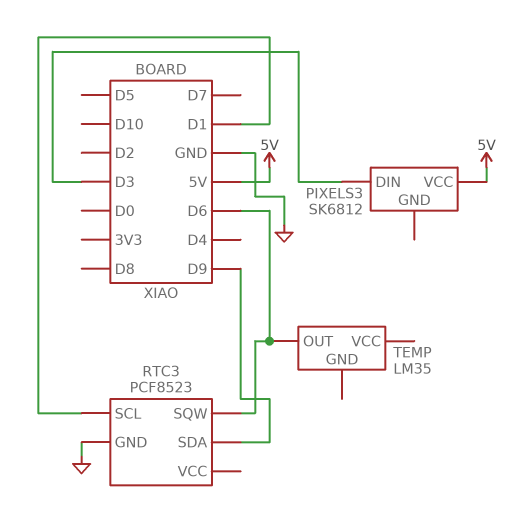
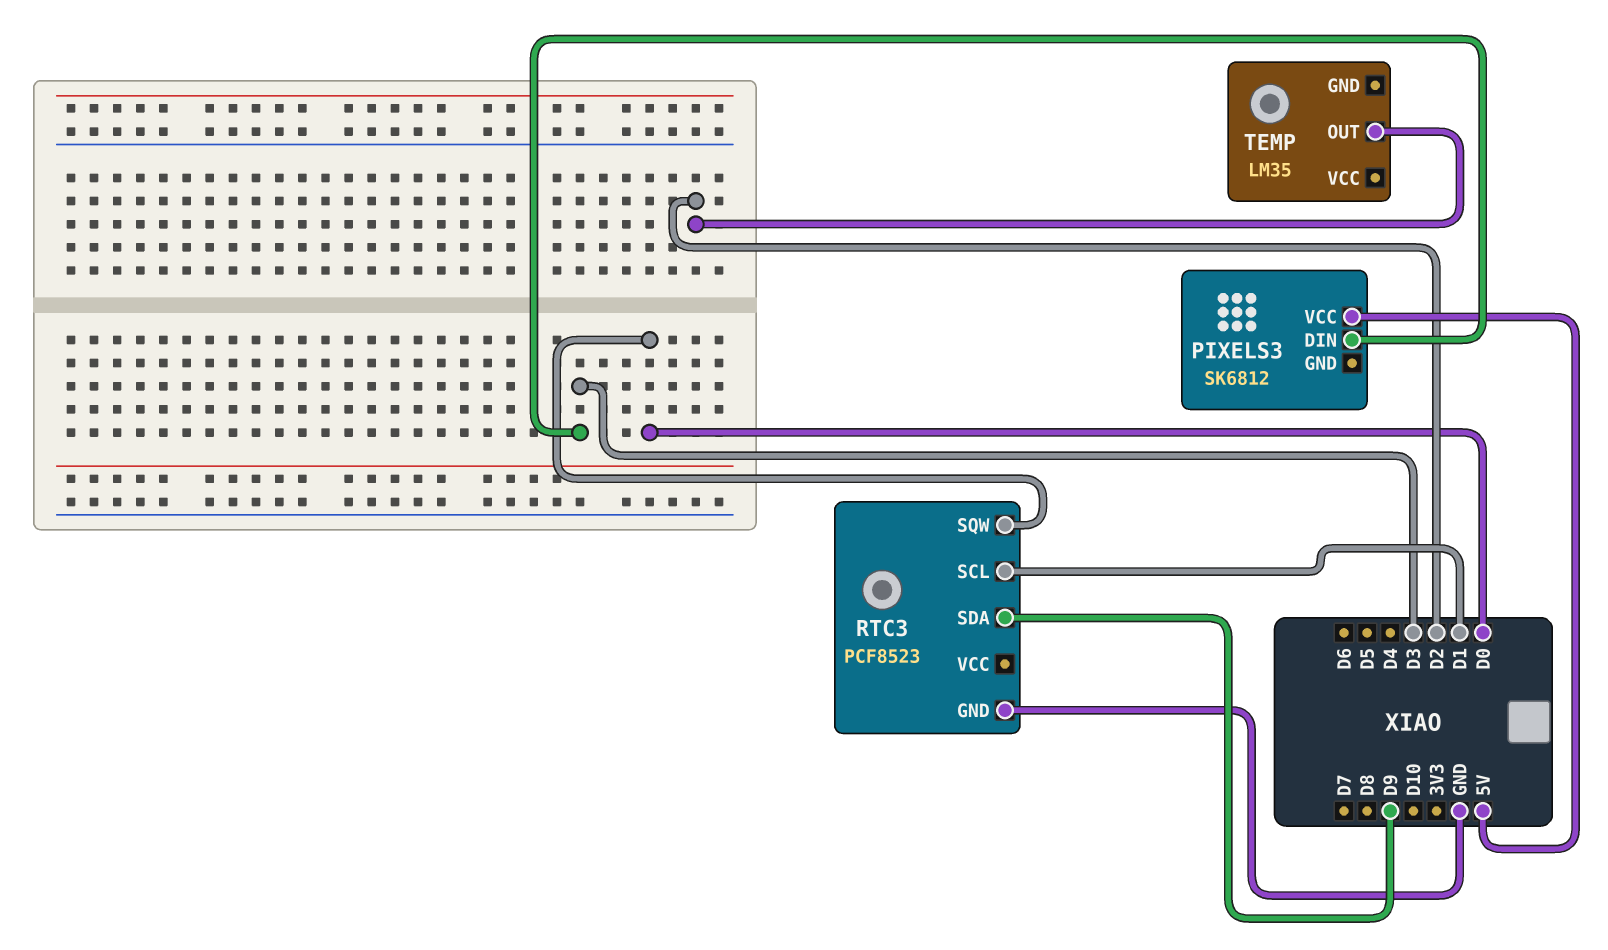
RTC3 pin SQW: D6 -> D0
TEMP pin OUT: D6 -> D2

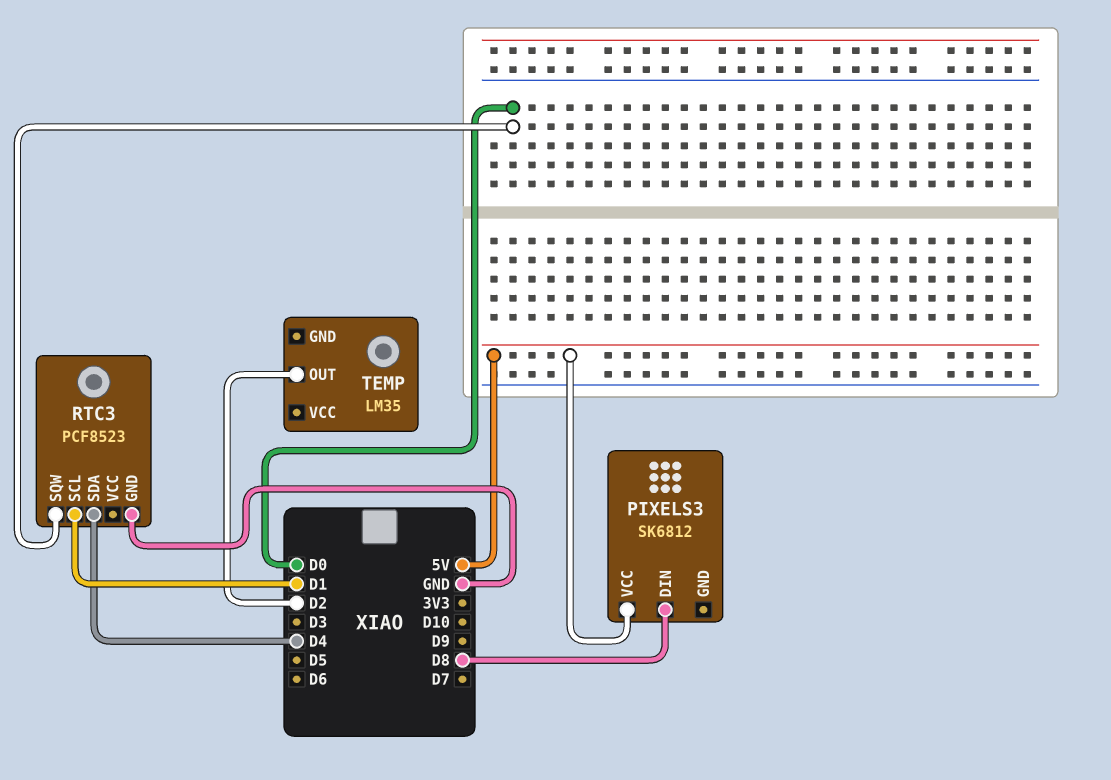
PIXELS3 pin DIN: D3 -> D8
RTC3 pin SDA: D9 -> D4

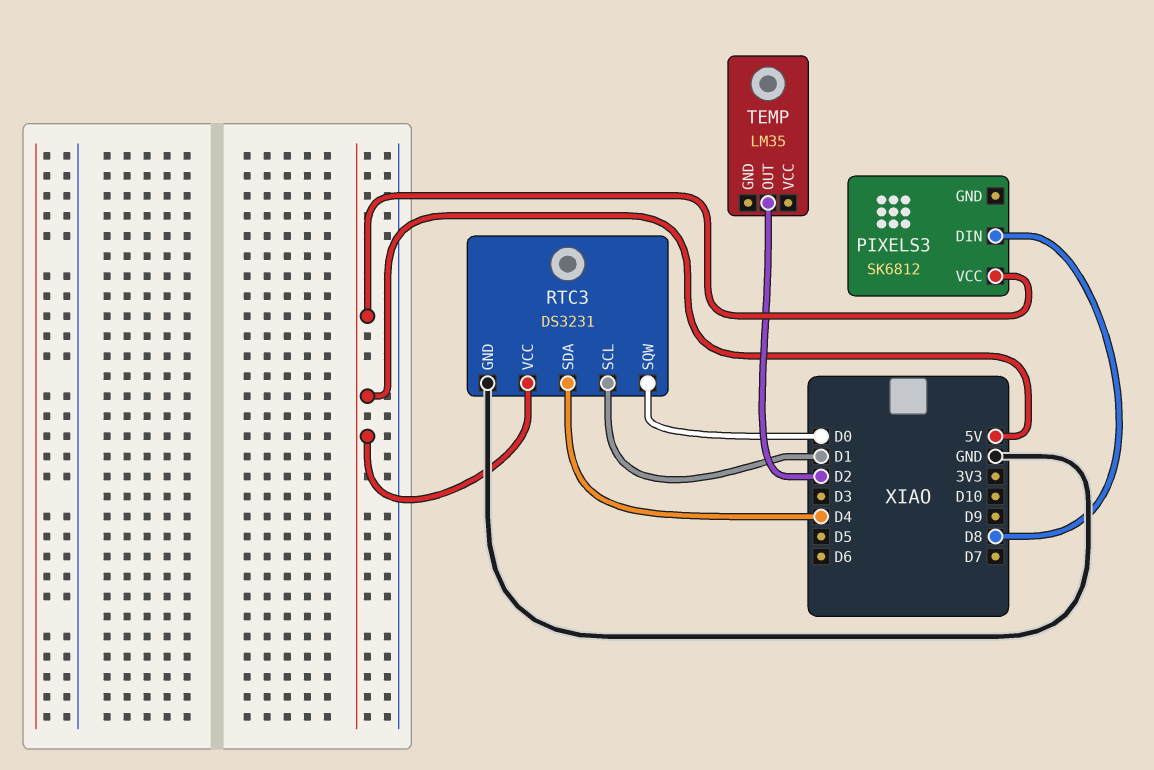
RTC3: PCF8523 -> DS3231
RTC3 pin VCC: none -> 5V

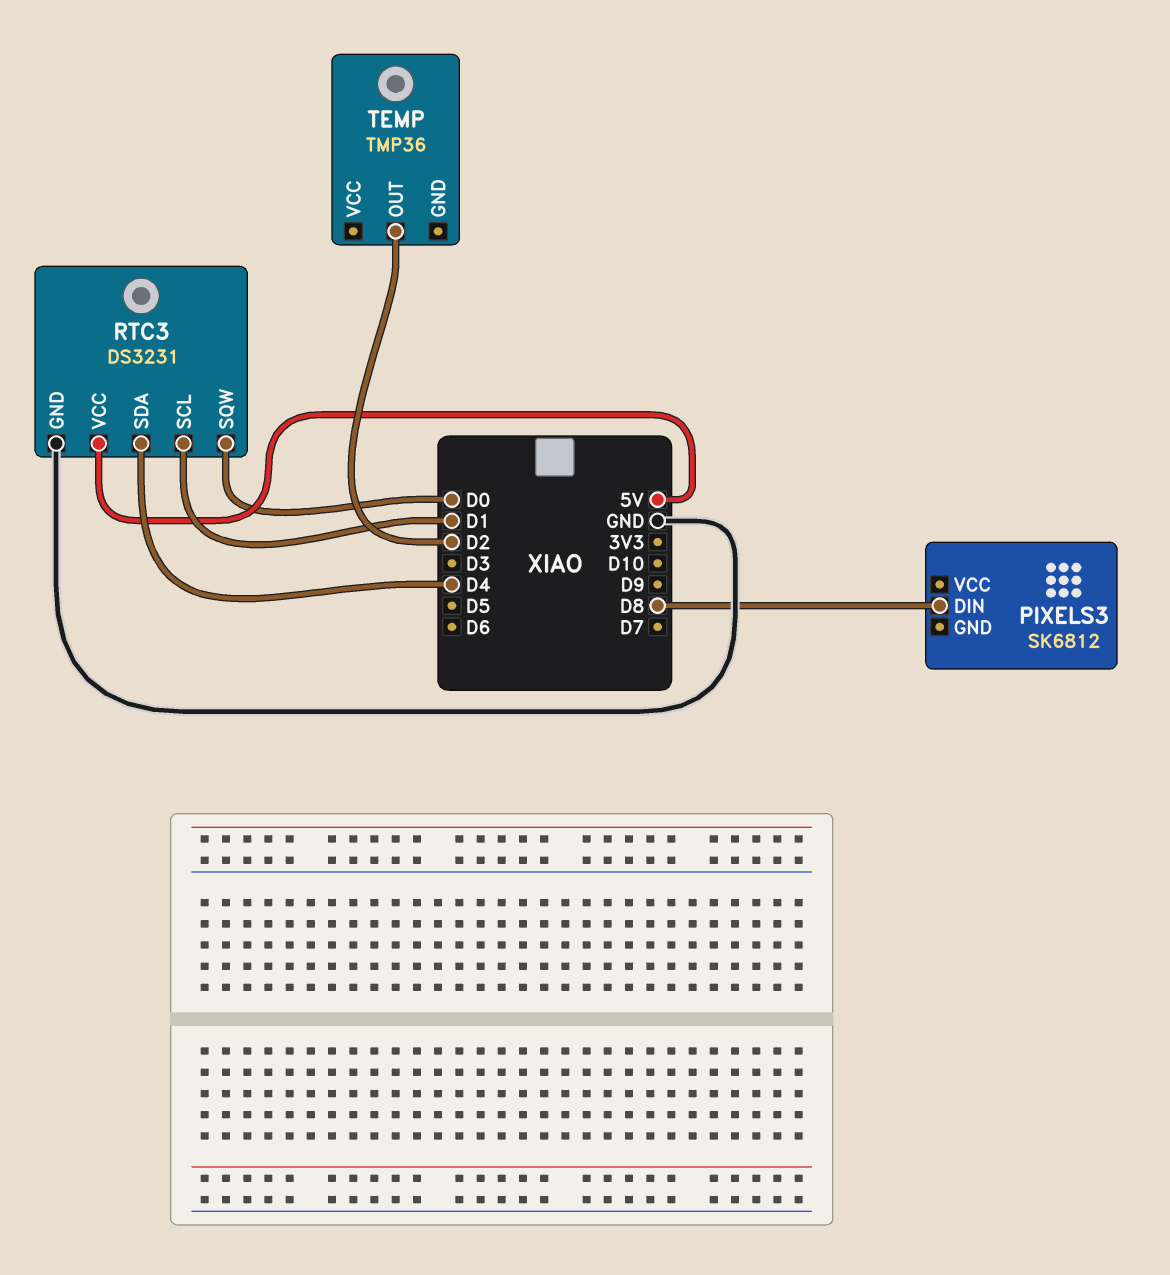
PIXELS3 pin VCC: 5V -> none
TEMP: LM35 -> TMP36

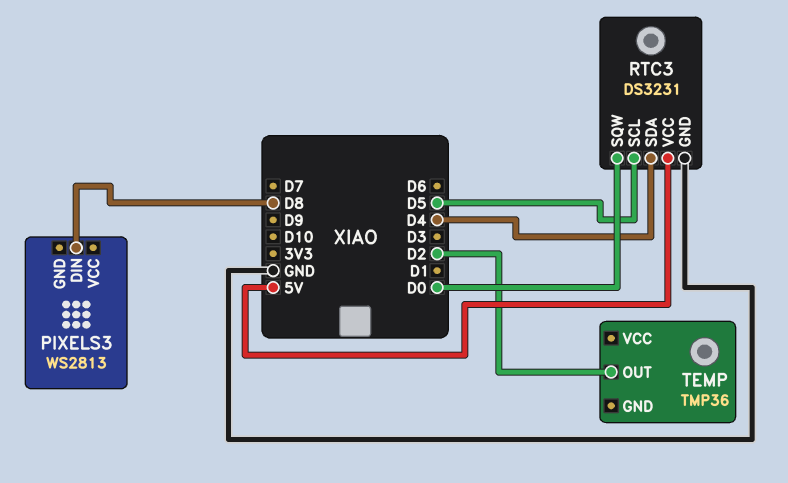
PIXELS3: SK6812 -> WS2813
RTC3 pin SCL: D1 -> D5

